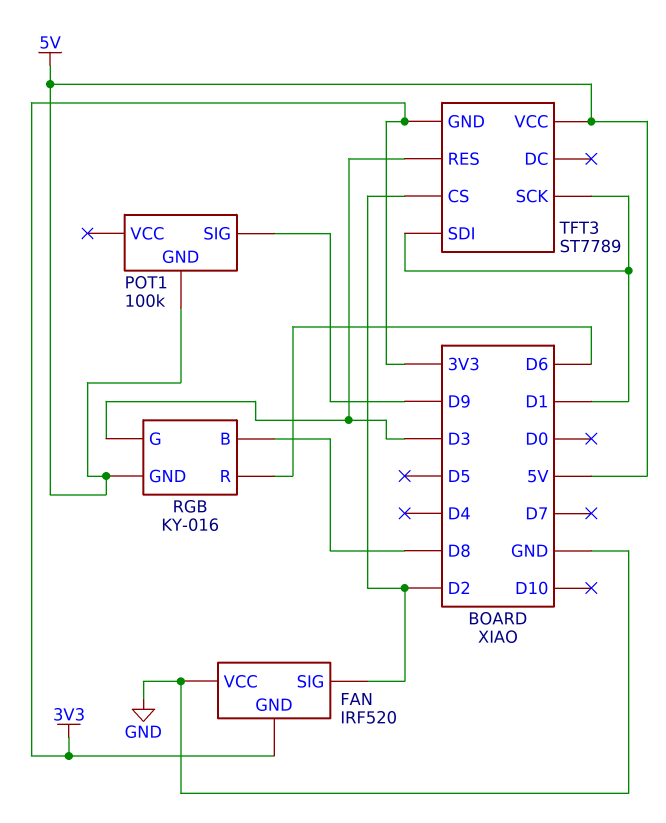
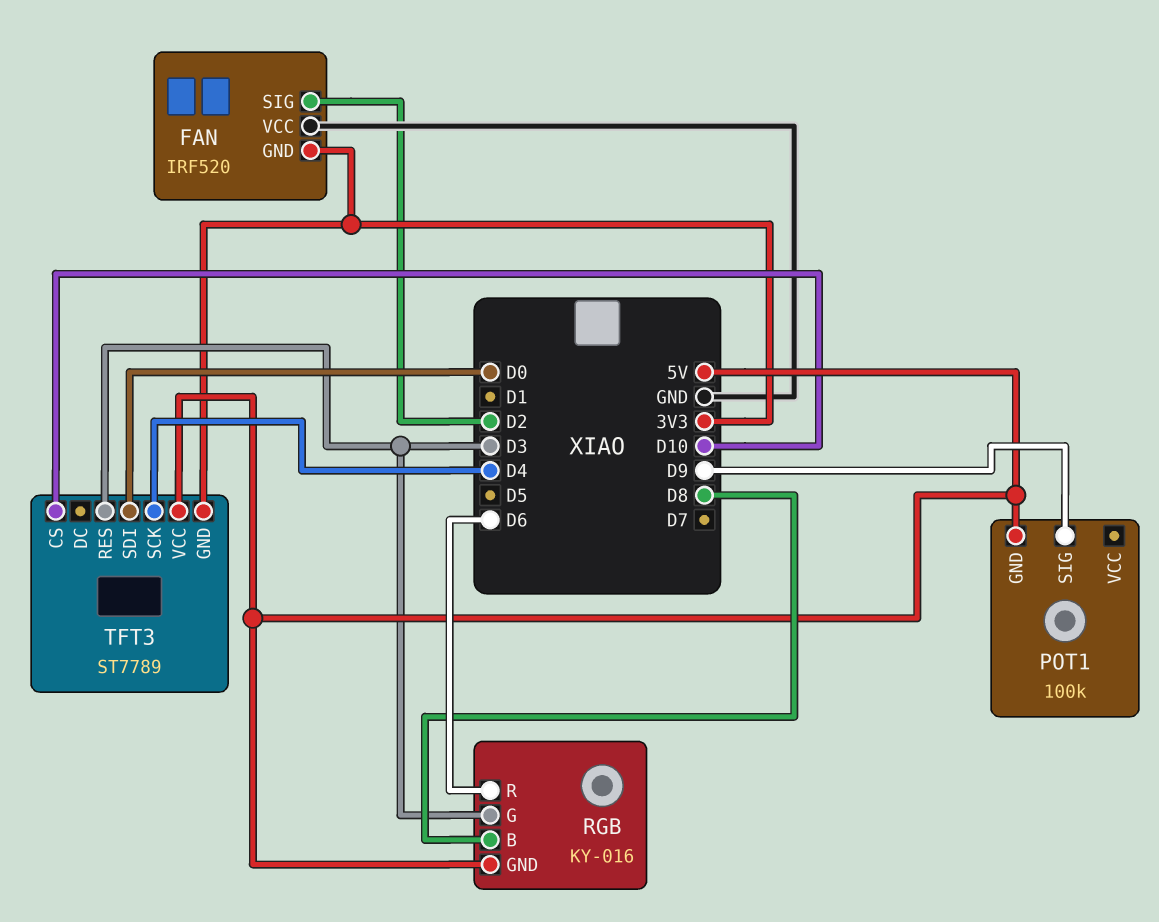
TFT3 pin CS: D2 -> D10
TFT3 pin SCK: D1 -> D4
TFT3 pin SDI: D1 -> D0

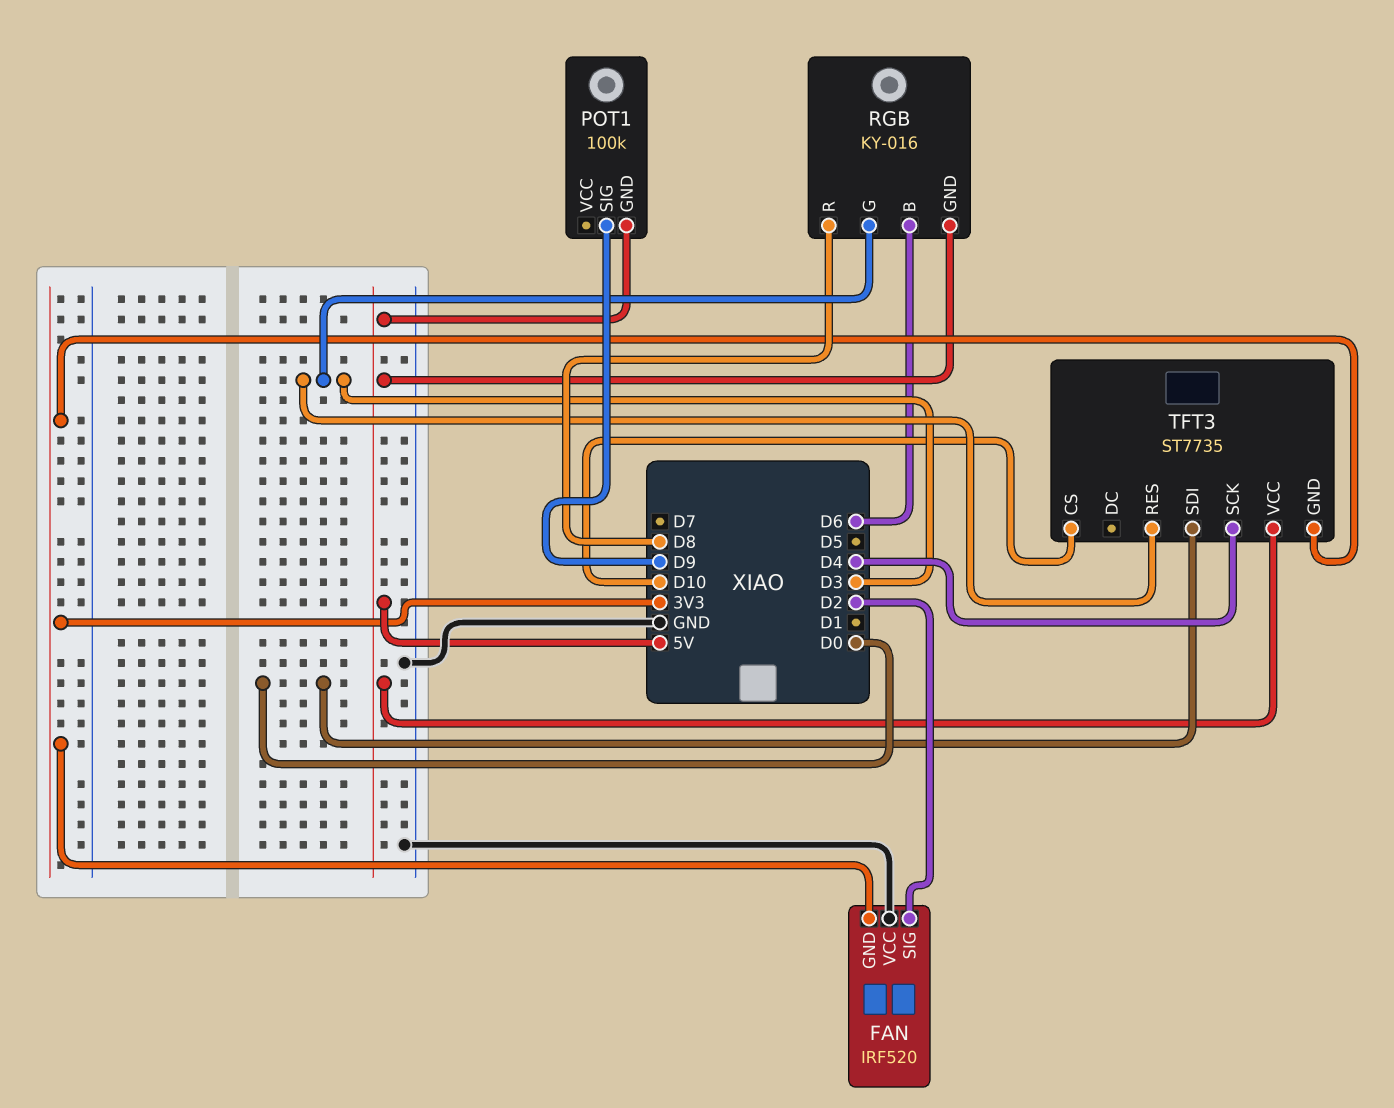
RGB pin B: D8 -> D6
RGB pin R: D6 -> D8
TFT3: ST7789 -> ST7735

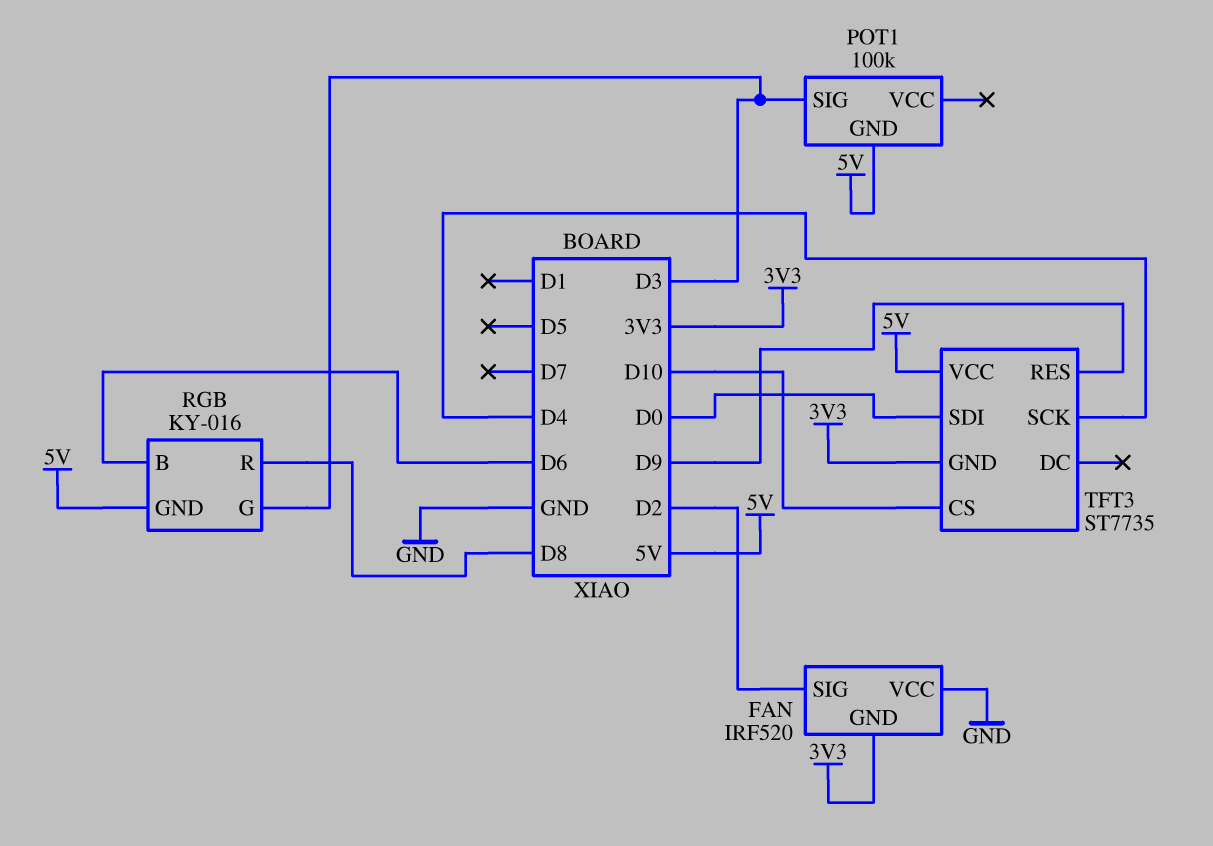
POT1 pin SIG: D9 -> D3
TFT3 pin RES: D3 -> D9

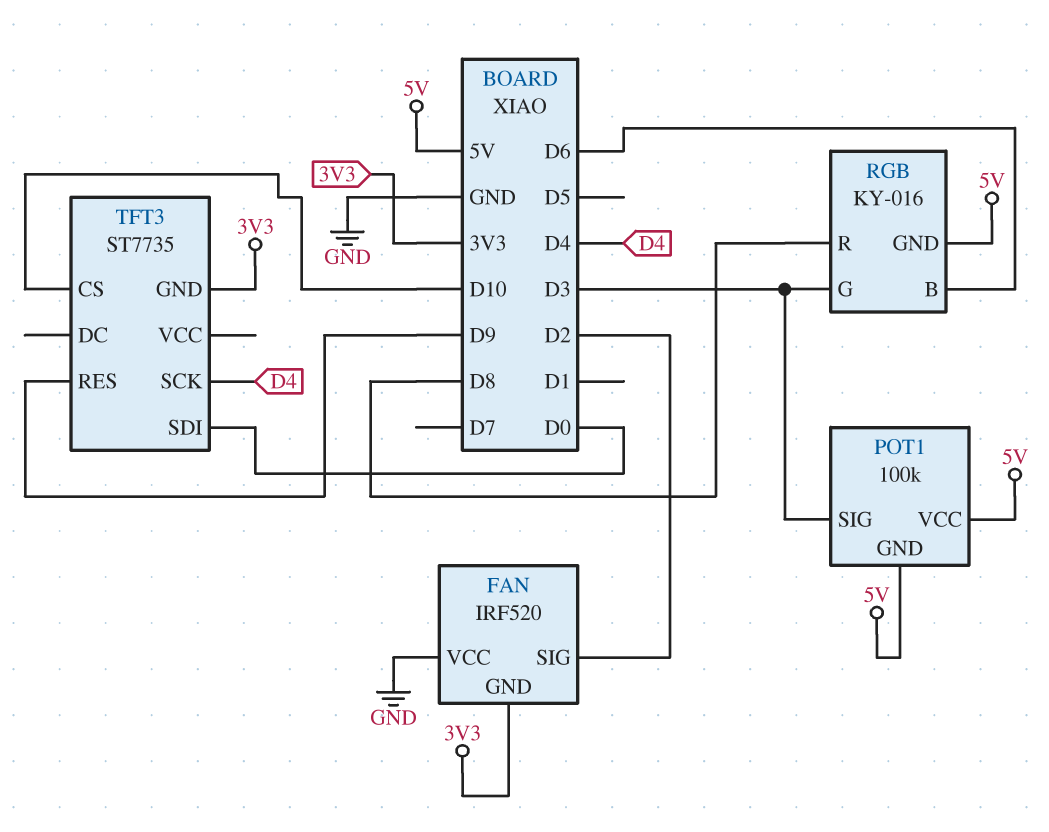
POT1 pin VCC: none -> 5V
TFT3 pin VCC: 5V -> none

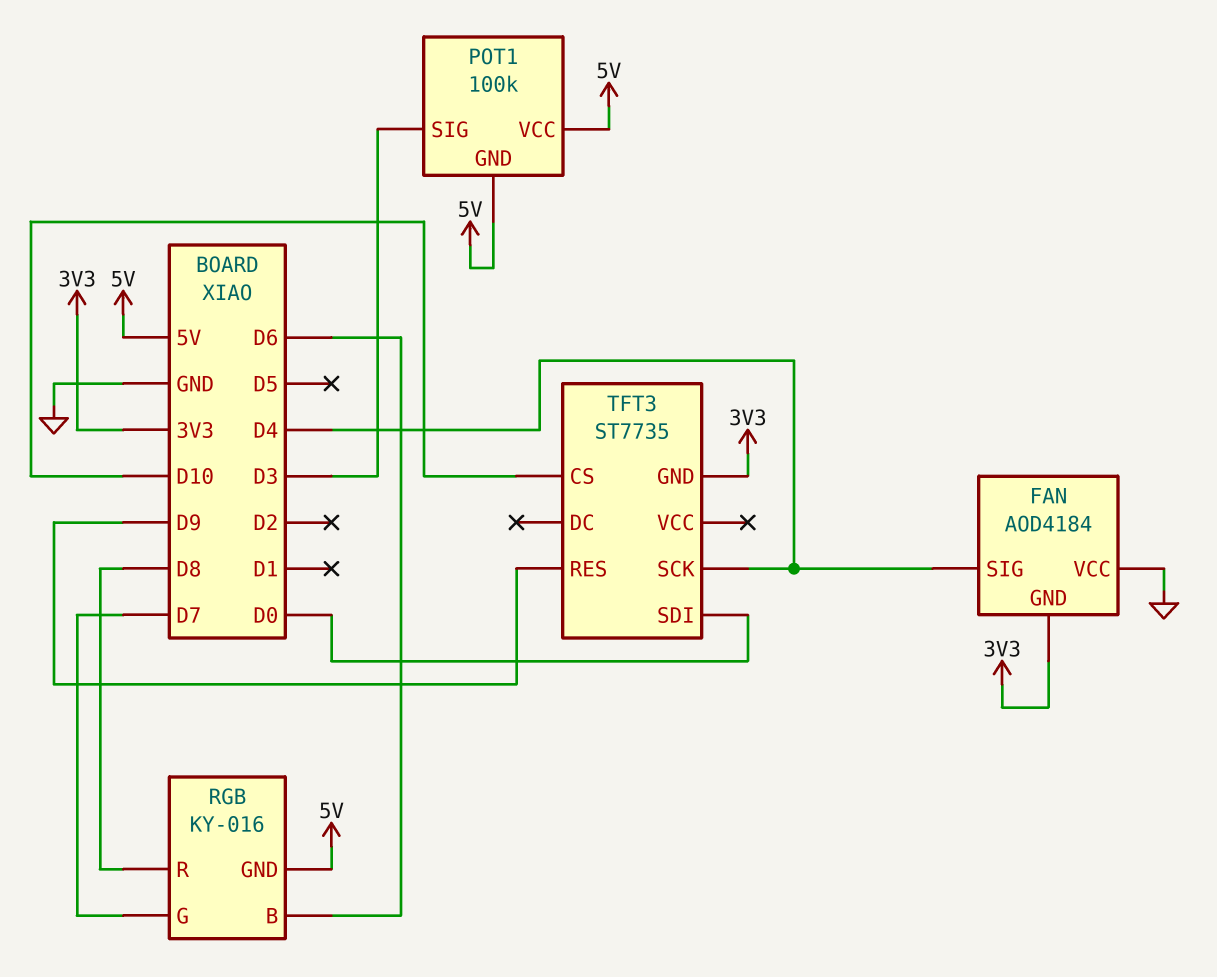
FAN: IRF520 -> AOD4184
FAN pin SIG: D2 -> D4
RGB pin G: D3 -> D7

